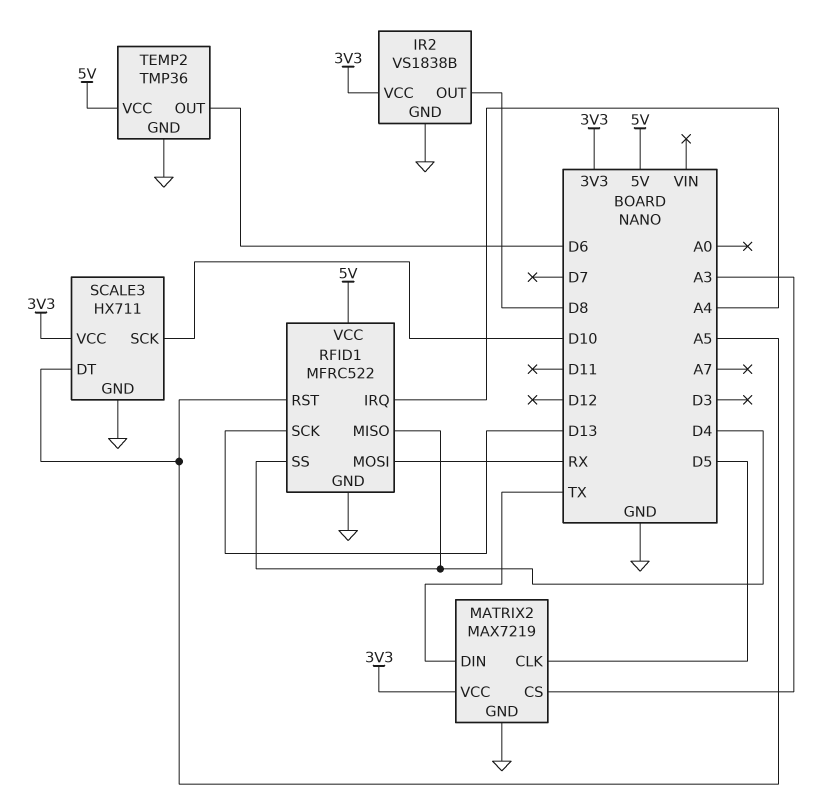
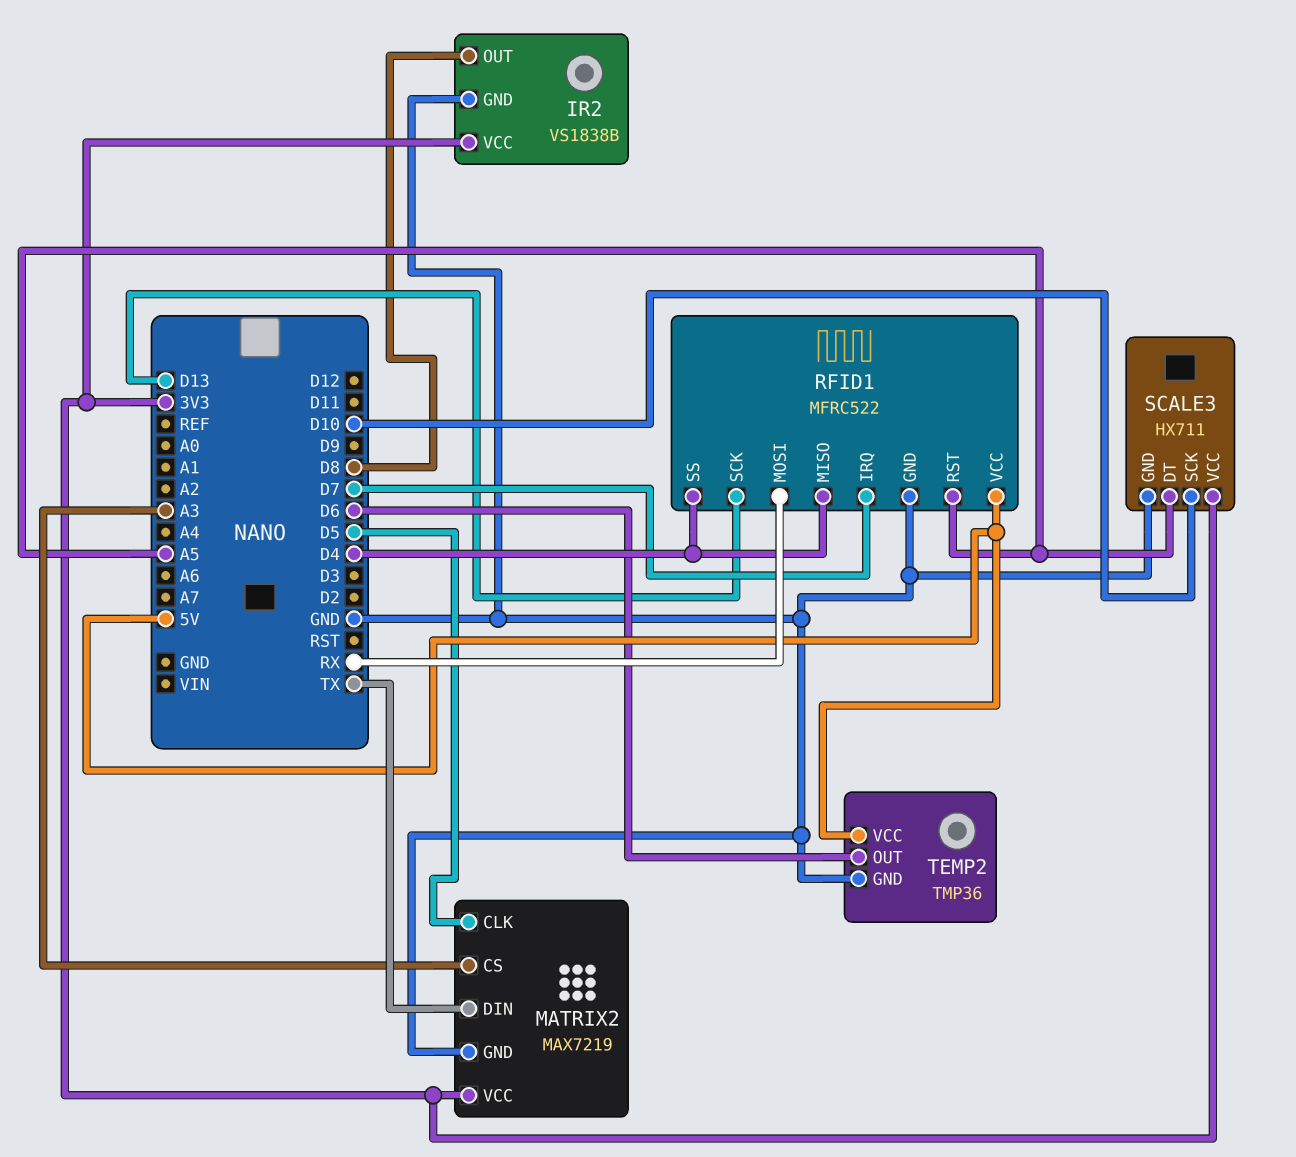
RFID1 pin IRQ: A4 -> D7

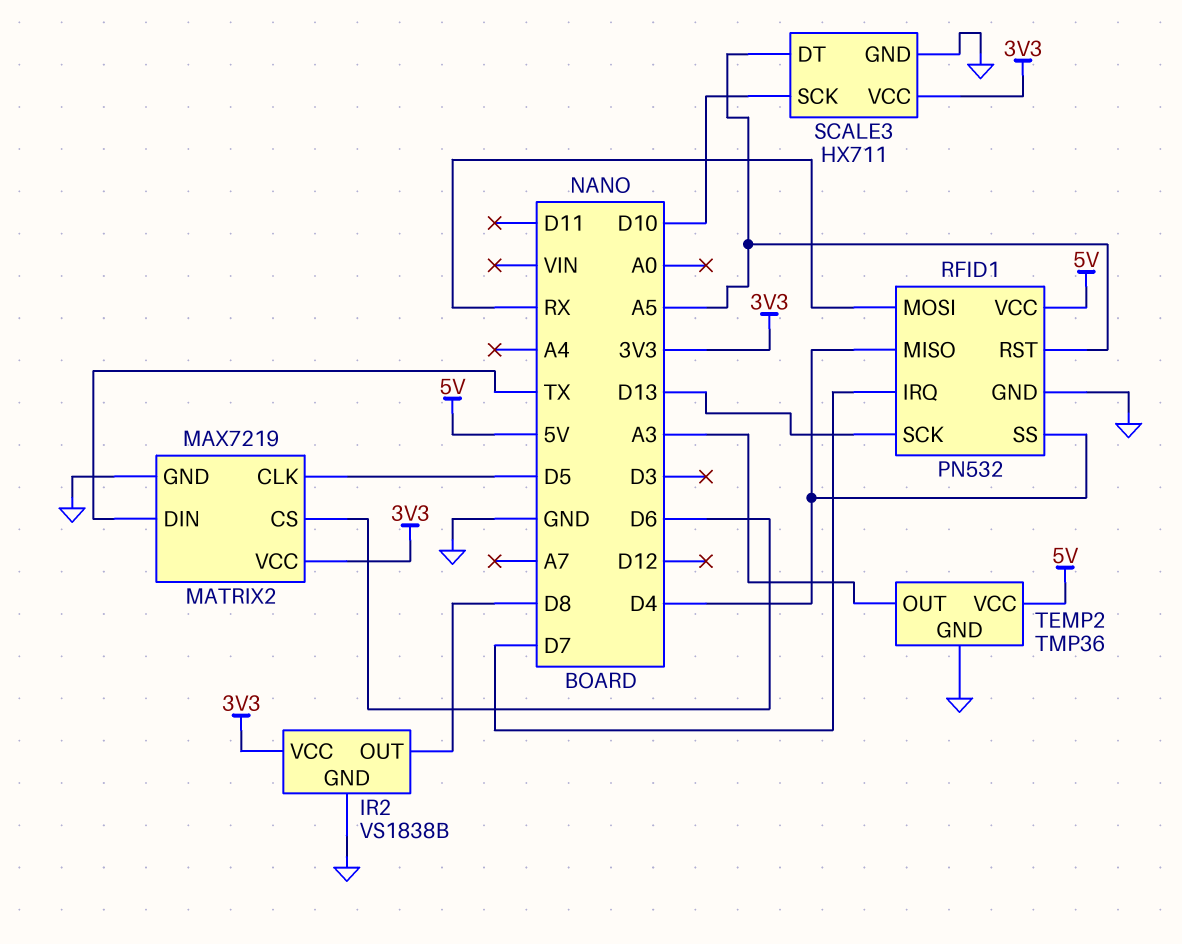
MATRIX2 pin CS: A3 -> D6
RFID1: MFRC522 -> PN532
TEMP2 pin OUT: D6 -> A3

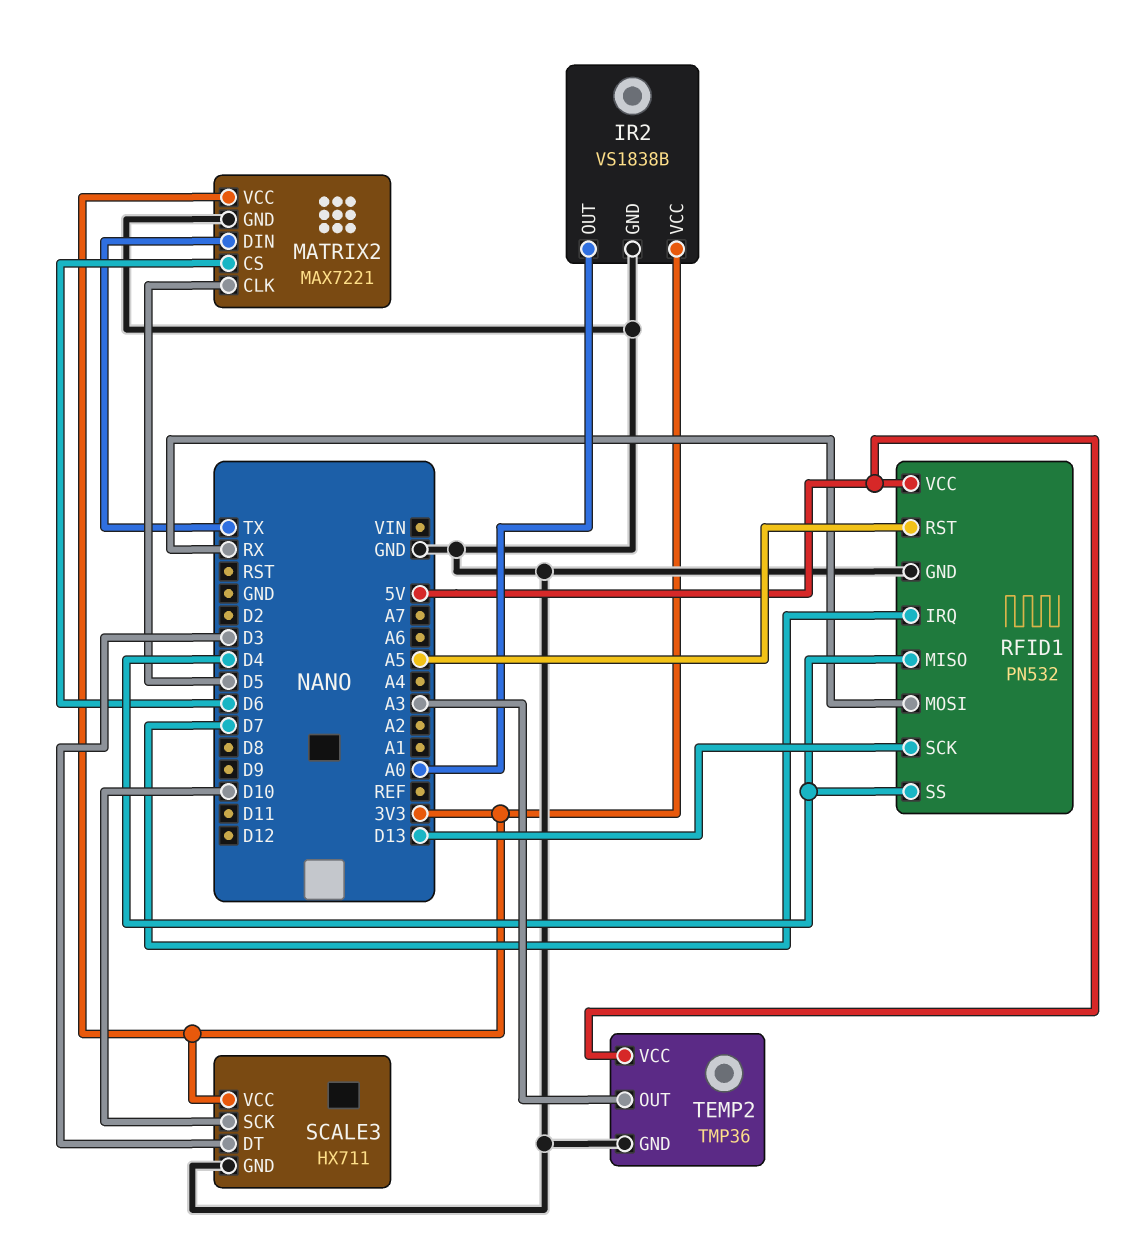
IR2 pin OUT: D8 -> A0
MATRIX2: MAX7219 -> MAX7221
SCALE3 pin DT: A5 -> D3

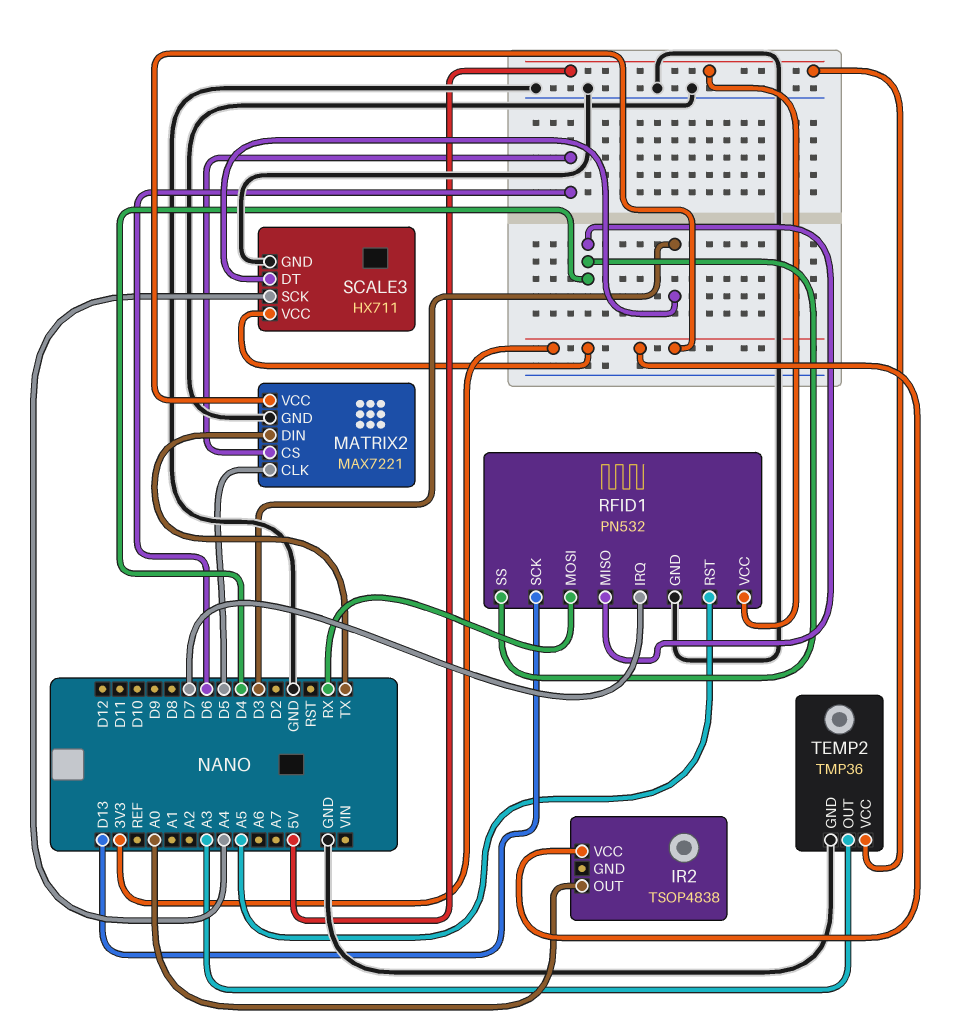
IR2: VS1838B -> TSOP4838
IR2 pin GND: GND -> none
SCALE3 pin SCK: D10 -> A4

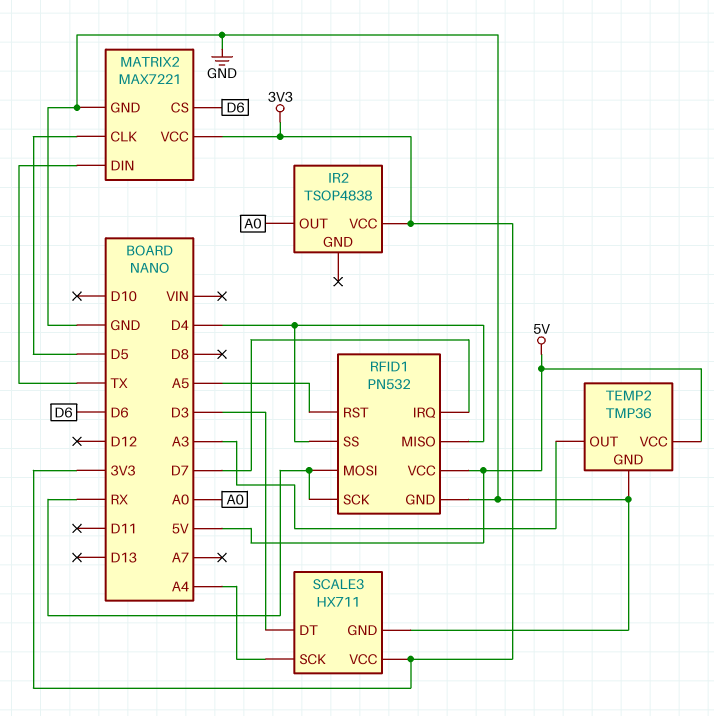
RFID1 pin SCK: D13 -> RX

